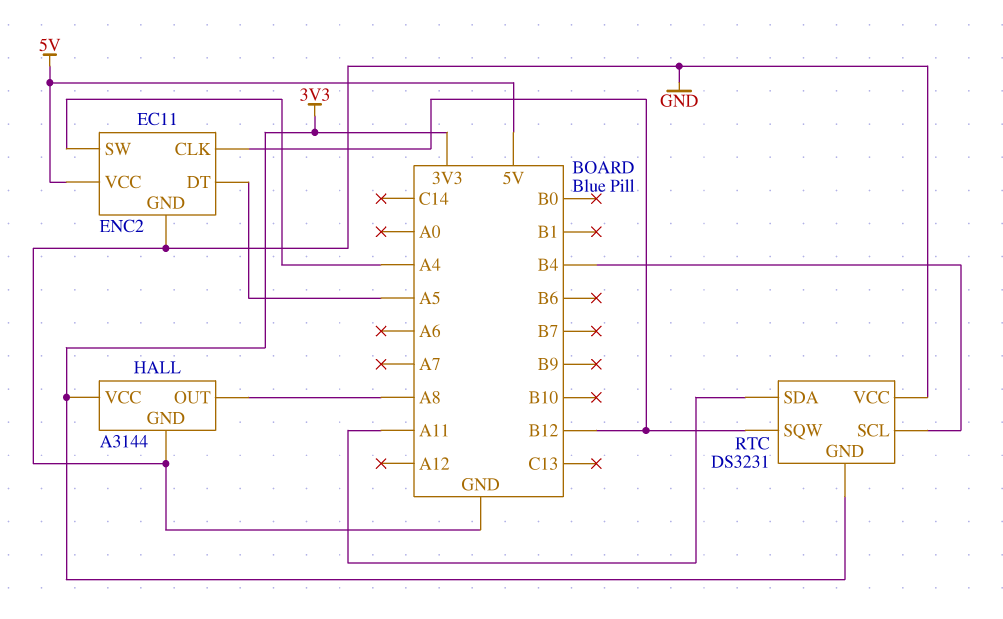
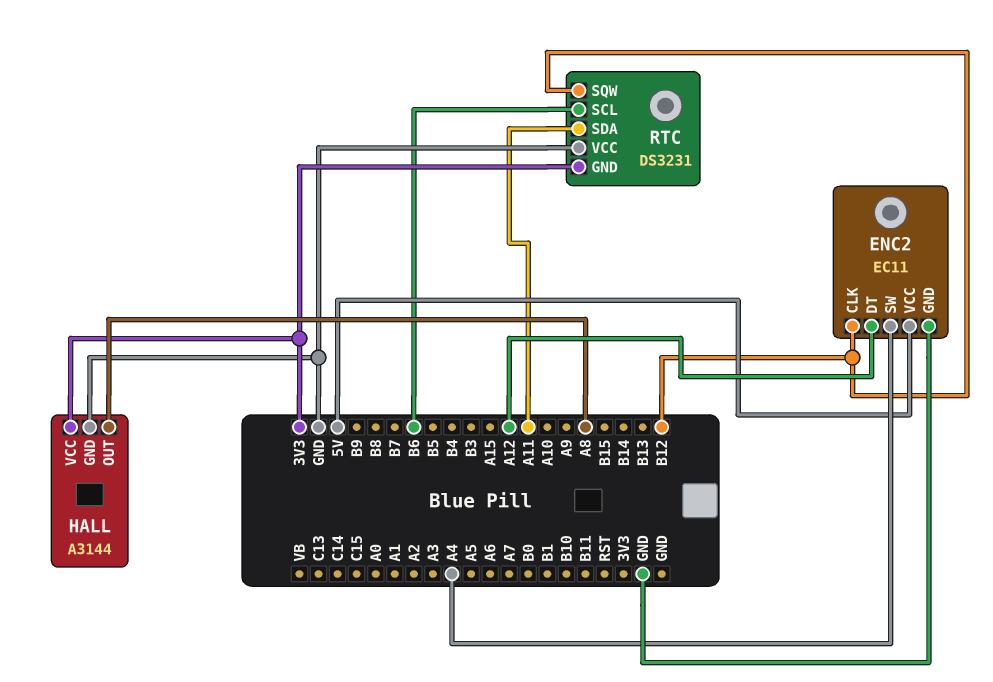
ENC2 pin DT: A5 -> A12
RTC pin SCL: B4 -> B6

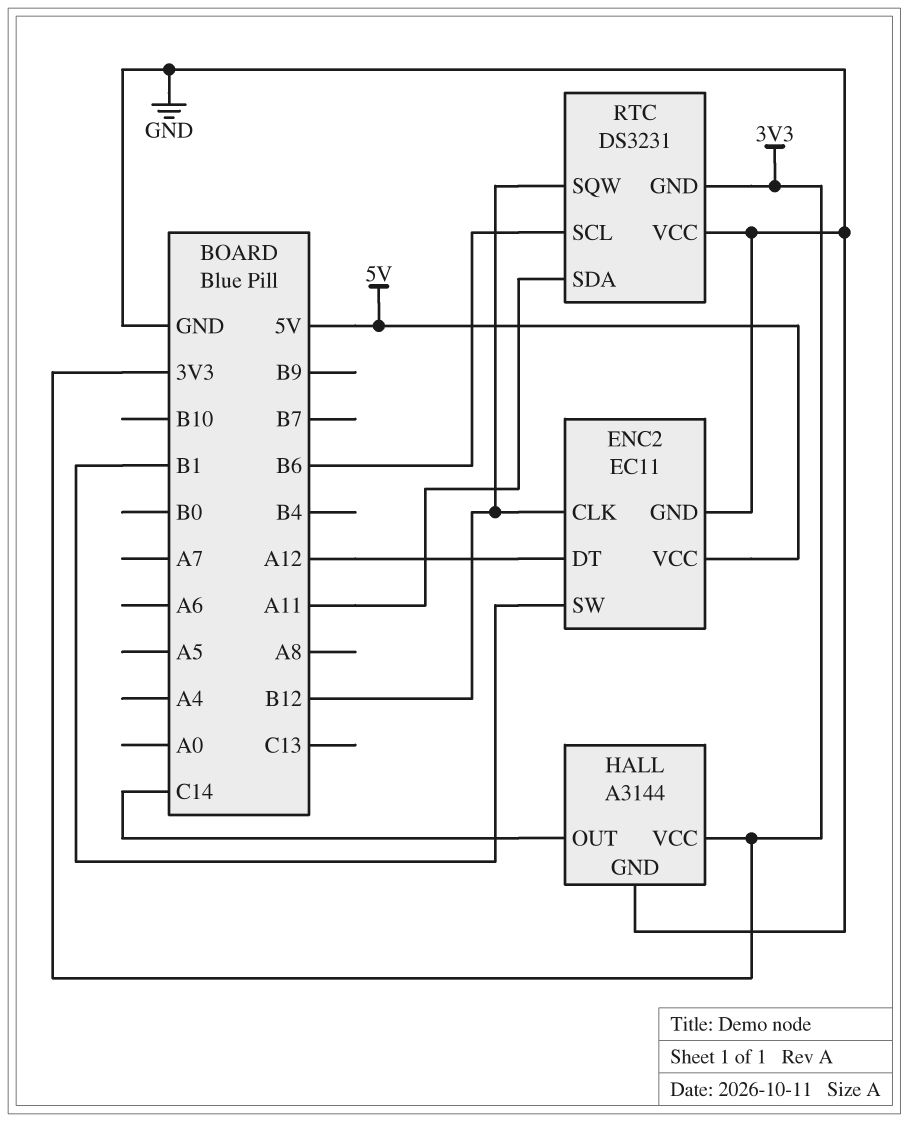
ENC2 pin SW: A4 -> B1
HALL pin OUT: A8 -> C14

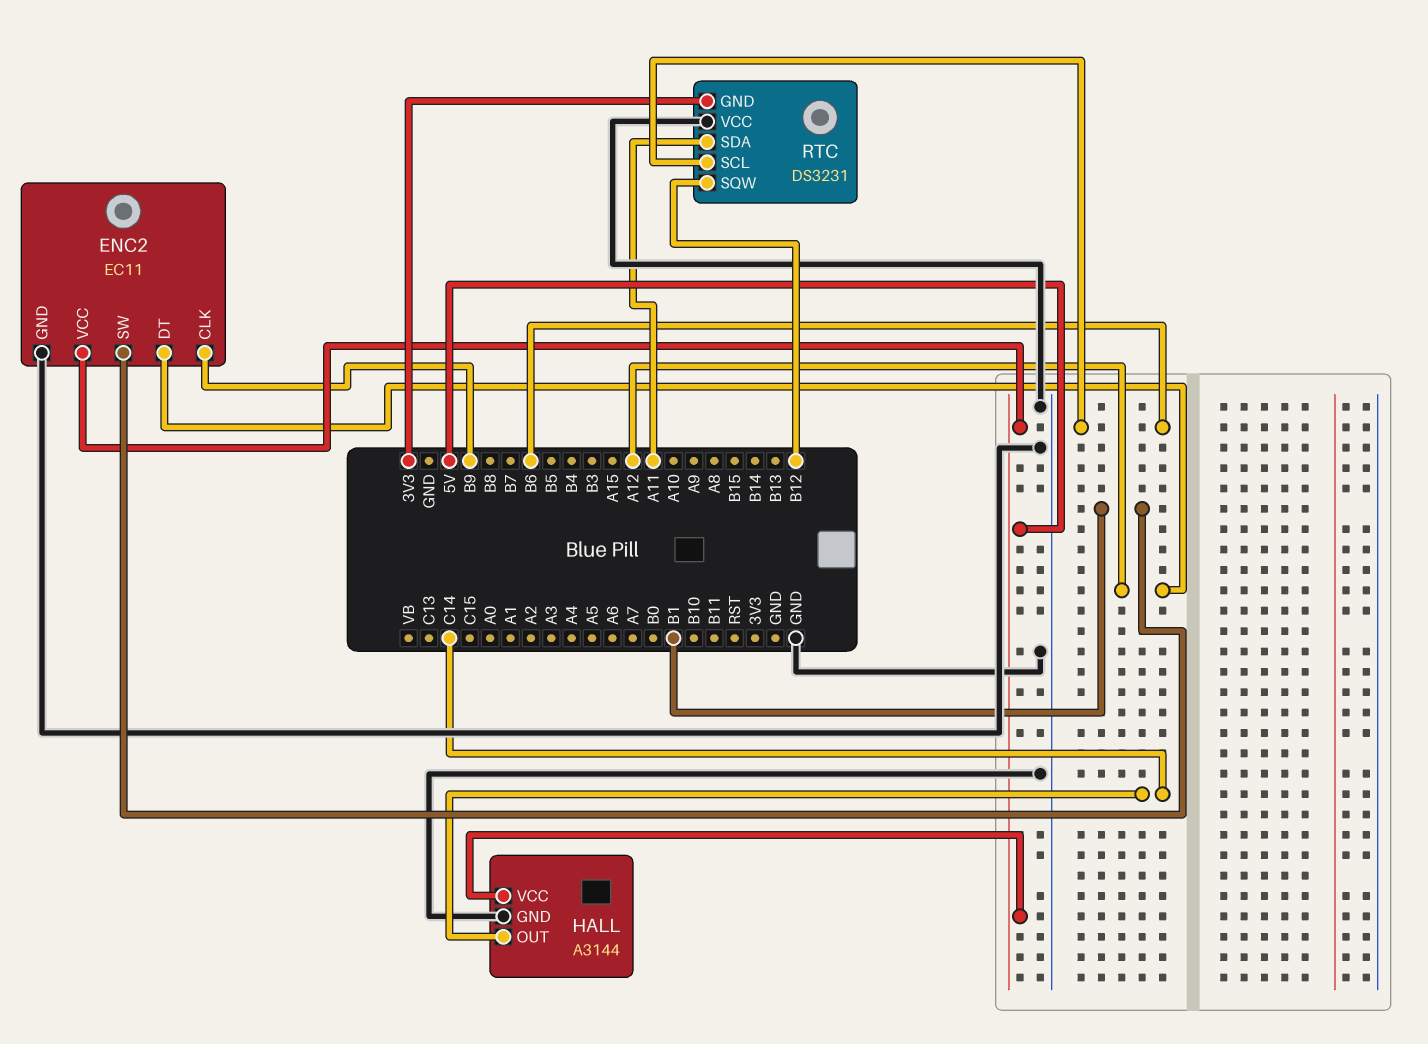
ENC2 pin CLK: B12 -> B9
HALL pin VCC: 3V3 -> 5V

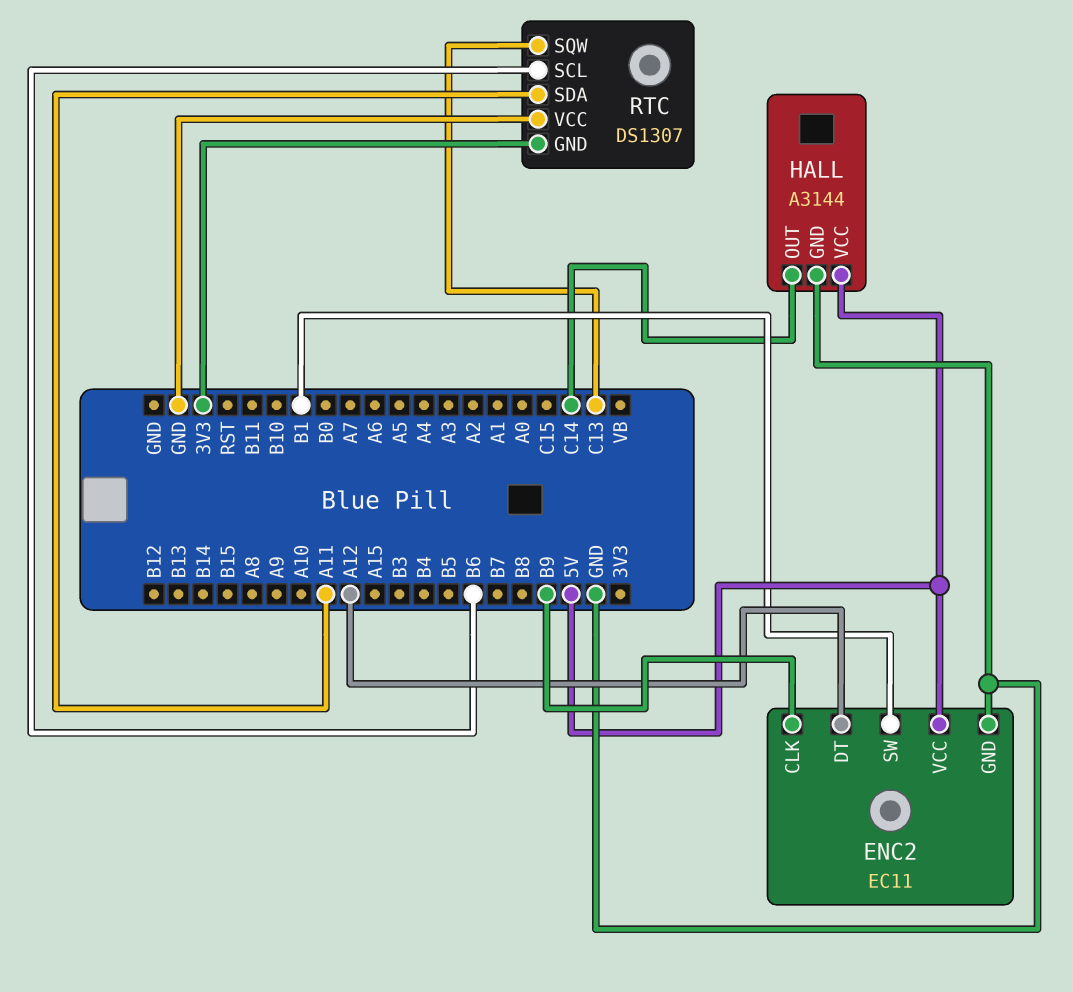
RTC: DS3231 -> DS1307
RTC pin SQW: B12 -> C13

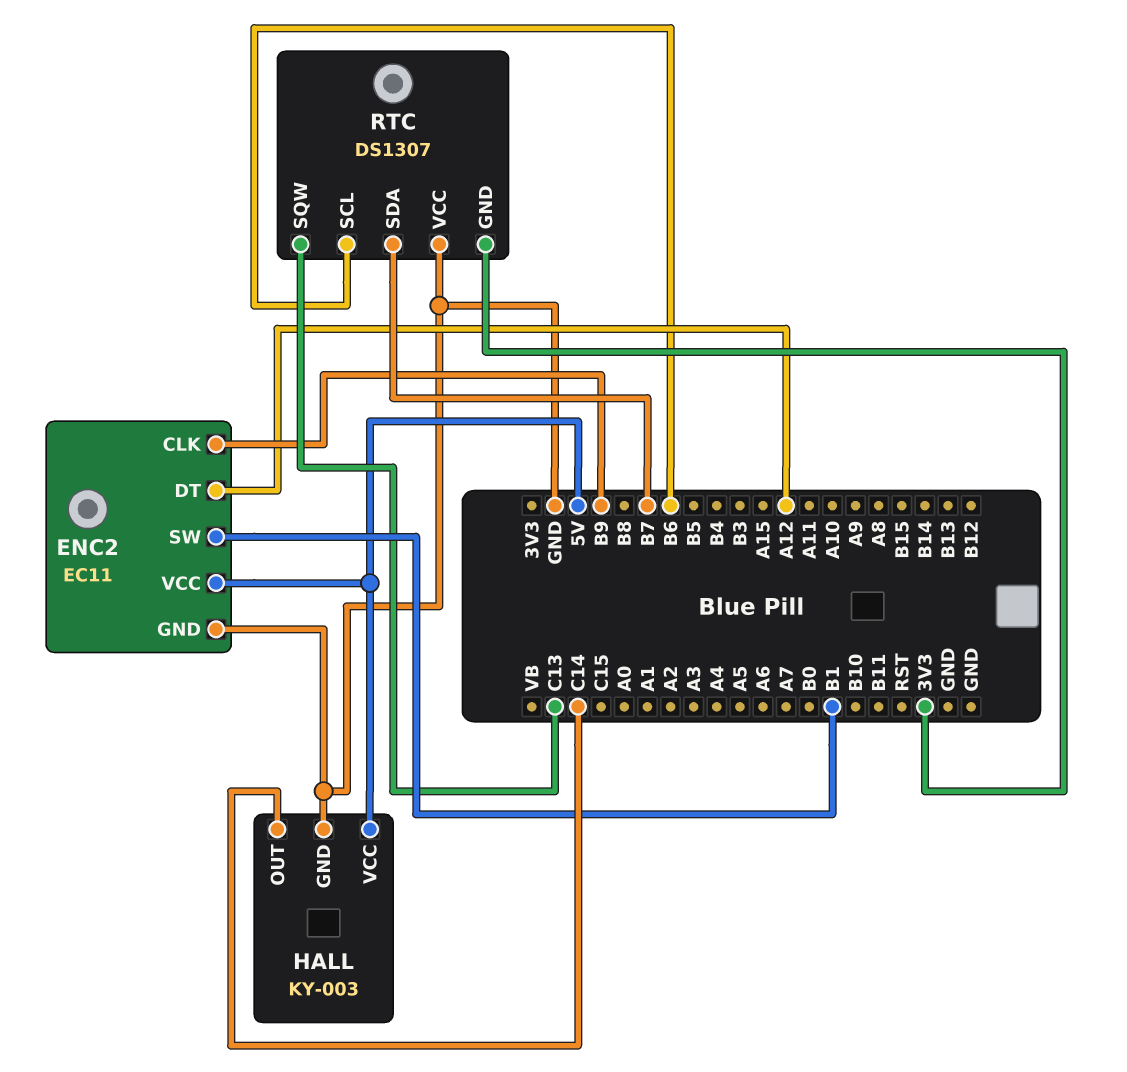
HALL: A3144 -> KY-003
RTC pin SDA: A11 -> B7

